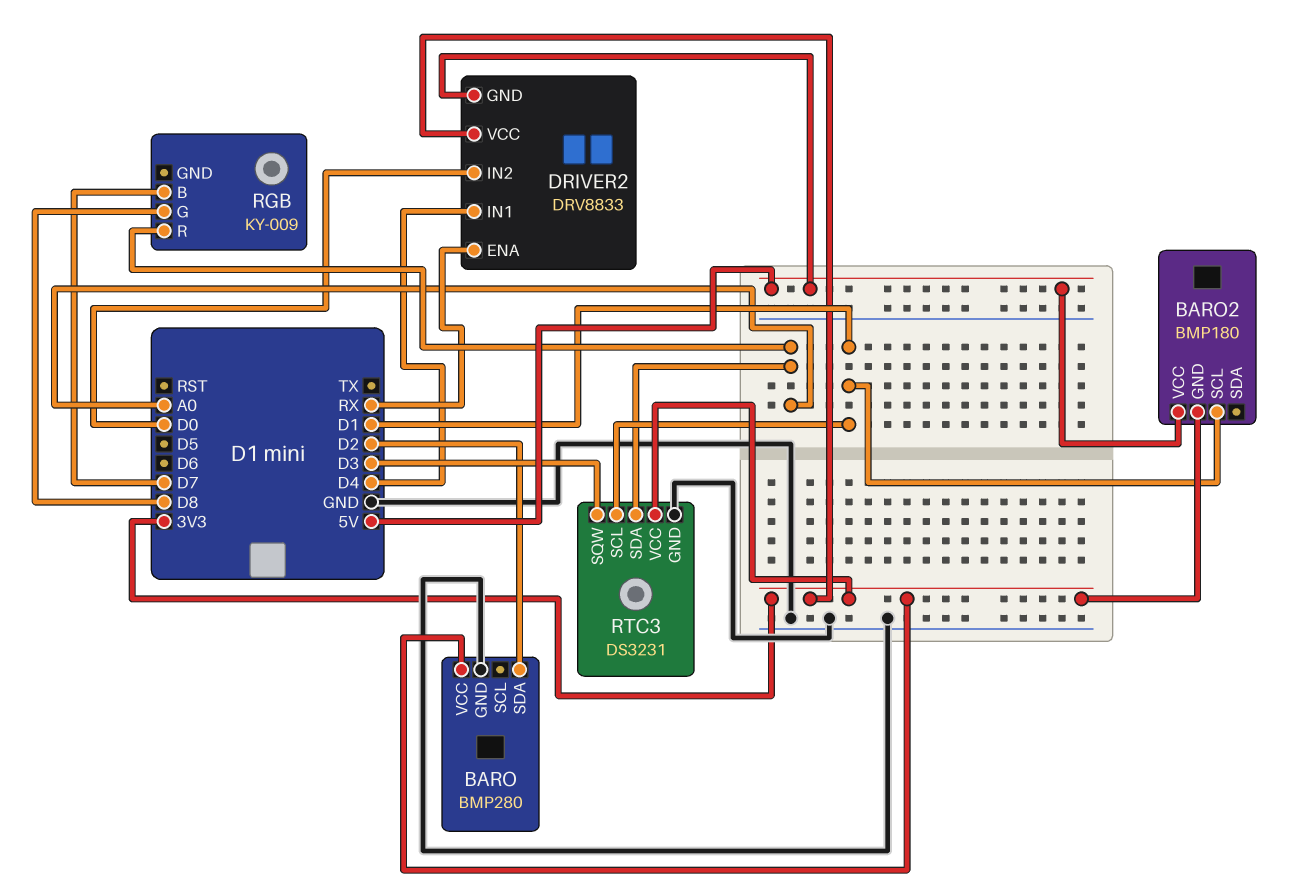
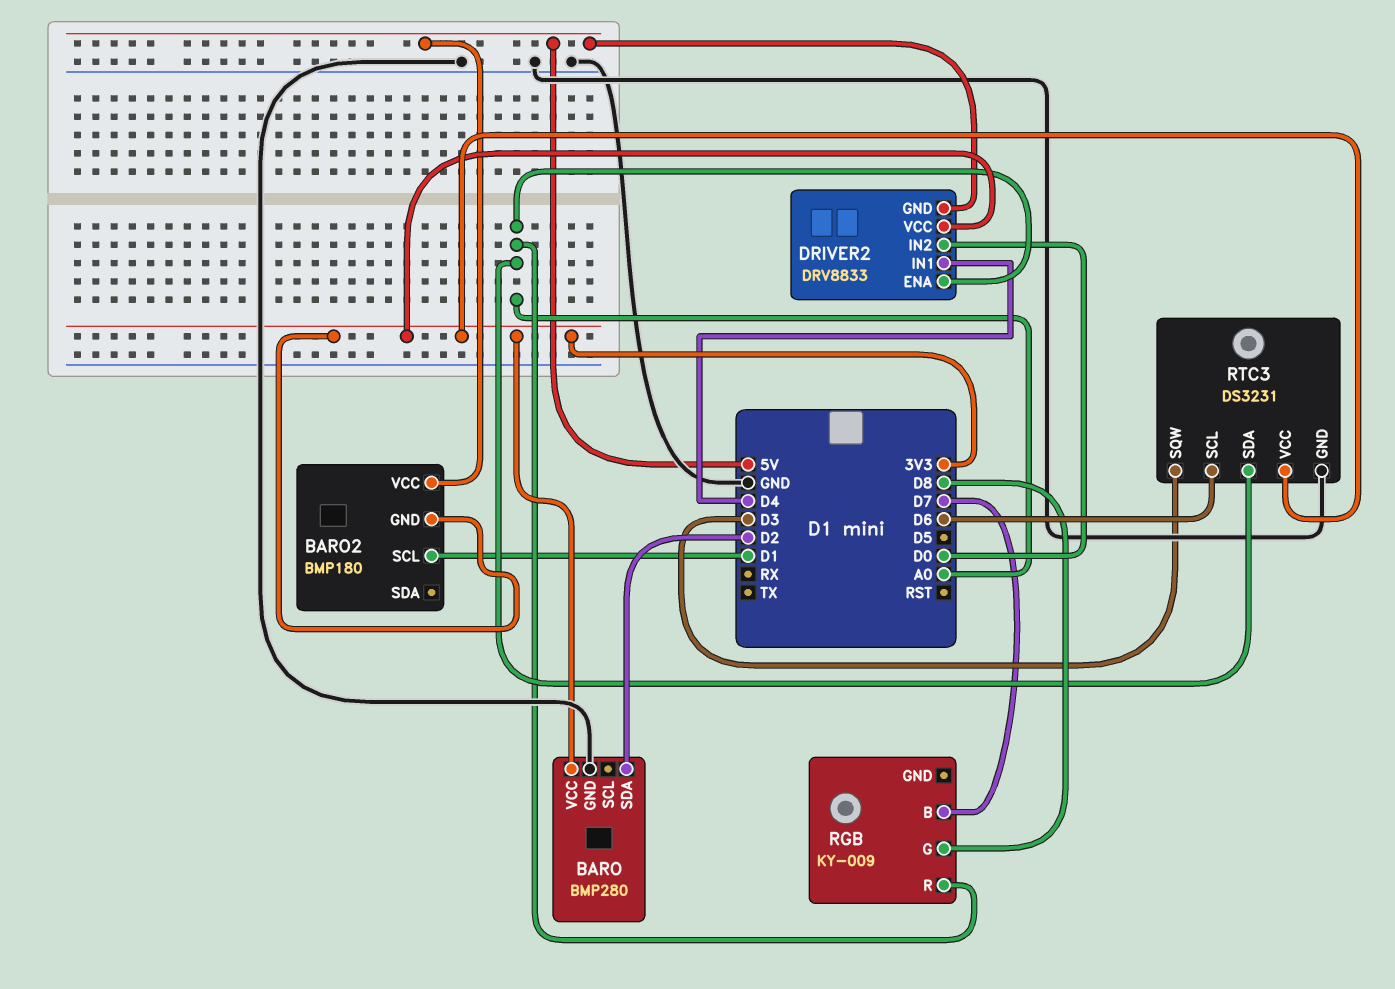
DRIVER2 pin ENA: RX -> A0
RTC3 pin SCL: D1 -> D6

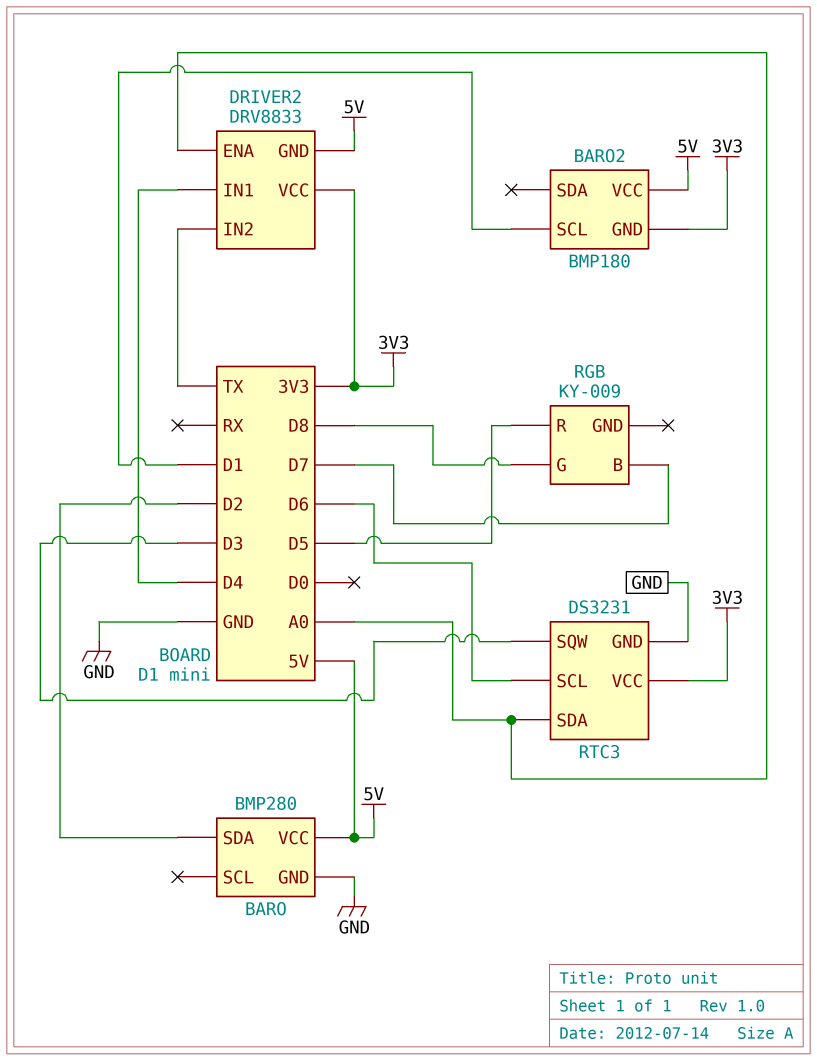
BARO pin VCC: 3V3 -> 5V
DRIVER2 pin IN2: D0 -> TX
RGB pin R: A0 -> D5

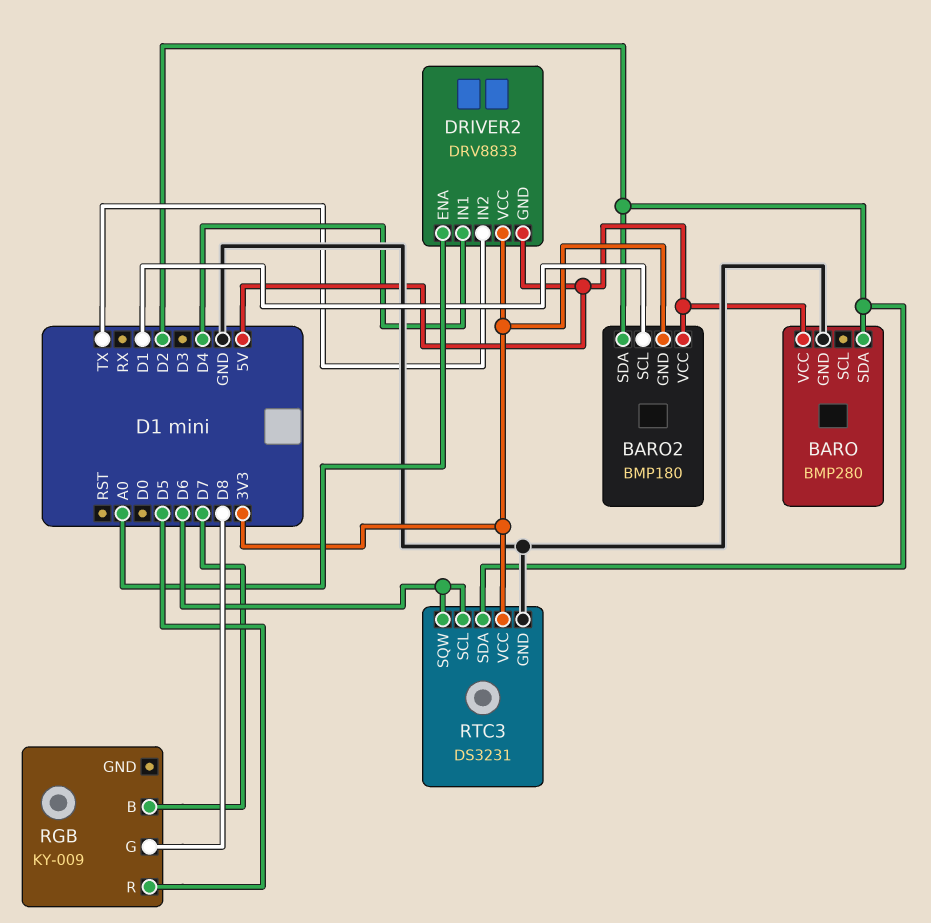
BARO2 pin SDA: none -> D2
RTC3 pin SDA: A0 -> D2
RTC3 pin SQW: D3 -> D6

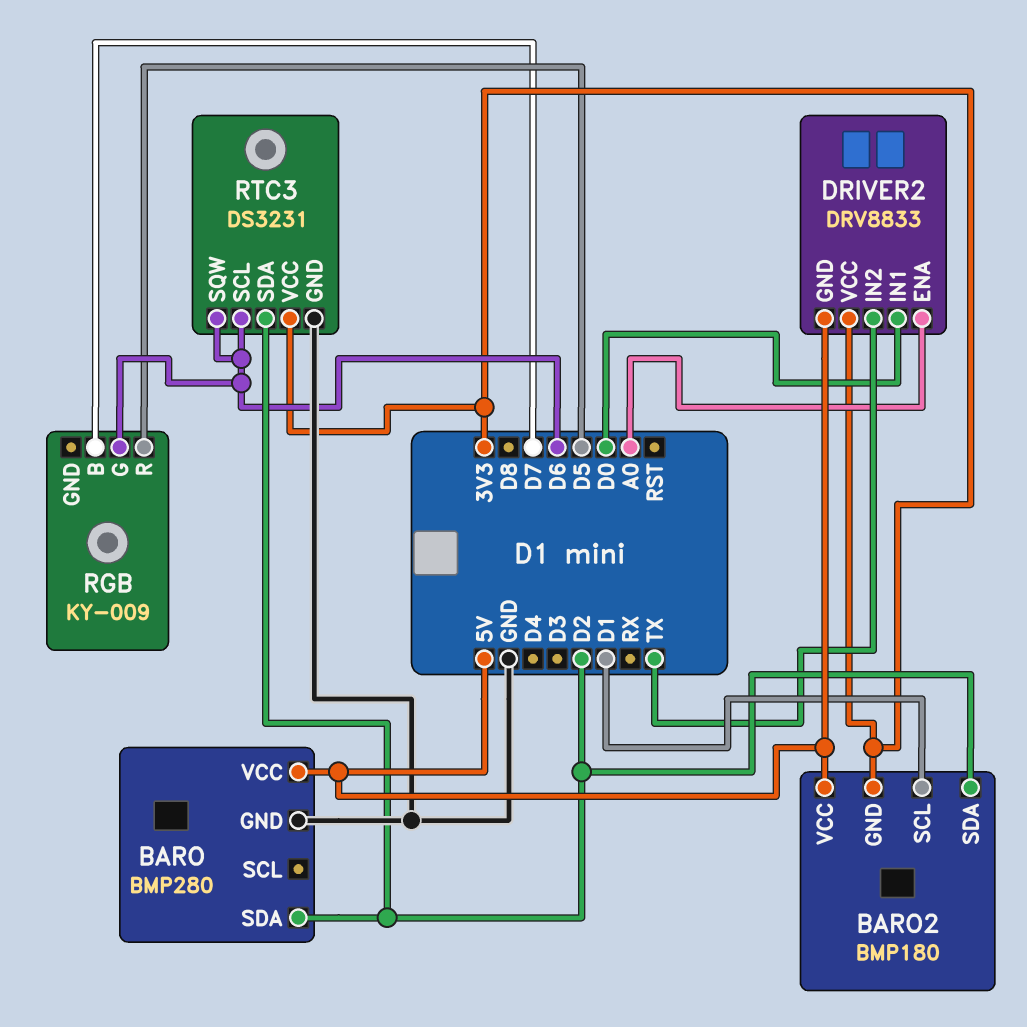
DRIVER2 pin IN1: D4 -> D0
RGB pin G: D8 -> D6

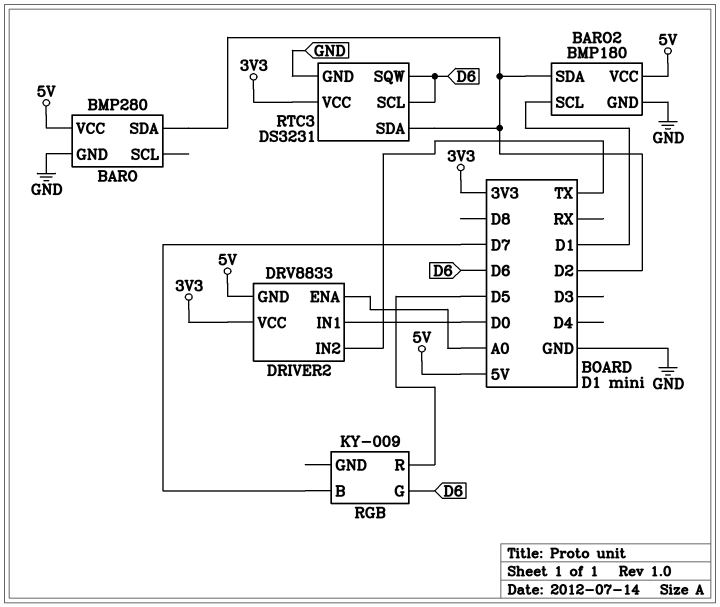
BARO2 pin GND: 3V3 -> GND

